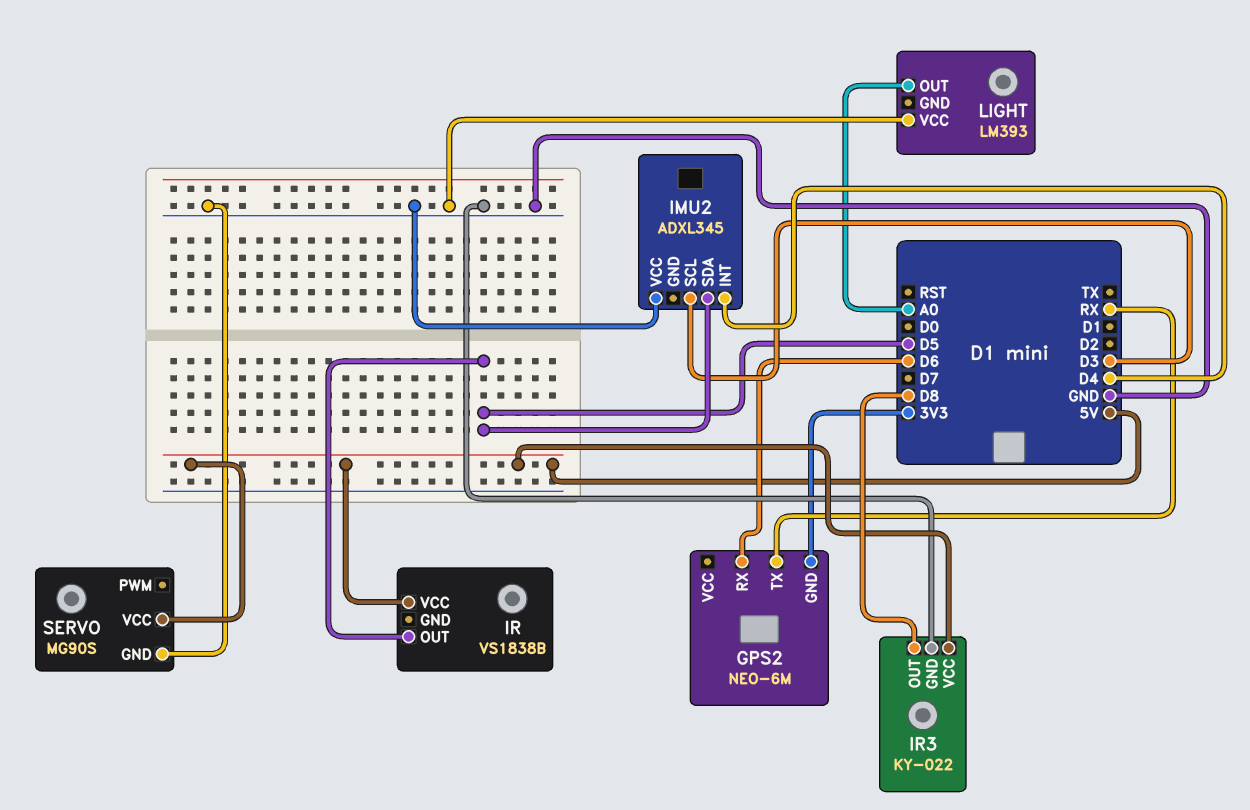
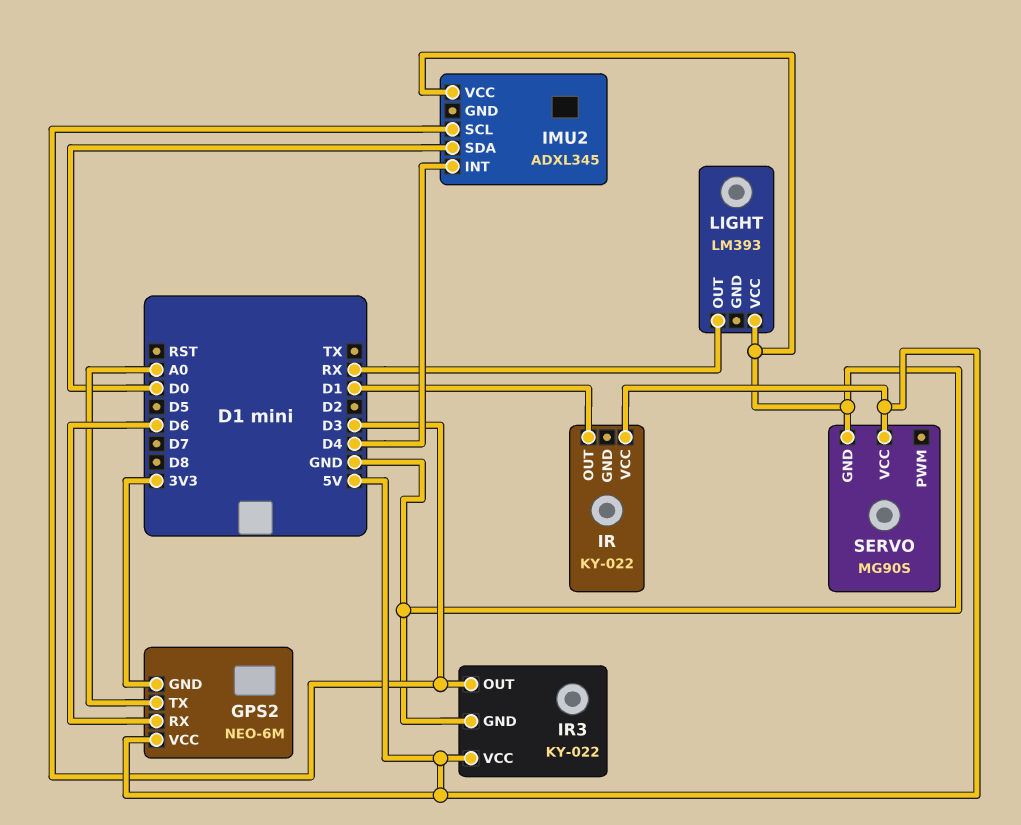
GPS2 pin TX: RX -> A0
GPS2 pin VCC: none -> 5V
IMU2 pin SDA: D5 -> D0
IR: VS1838B -> KY-022
IR pin OUT: D5 -> D1
IR3 pin OUT: D8 -> D3
LIGHT pin OUT: A0 -> RX

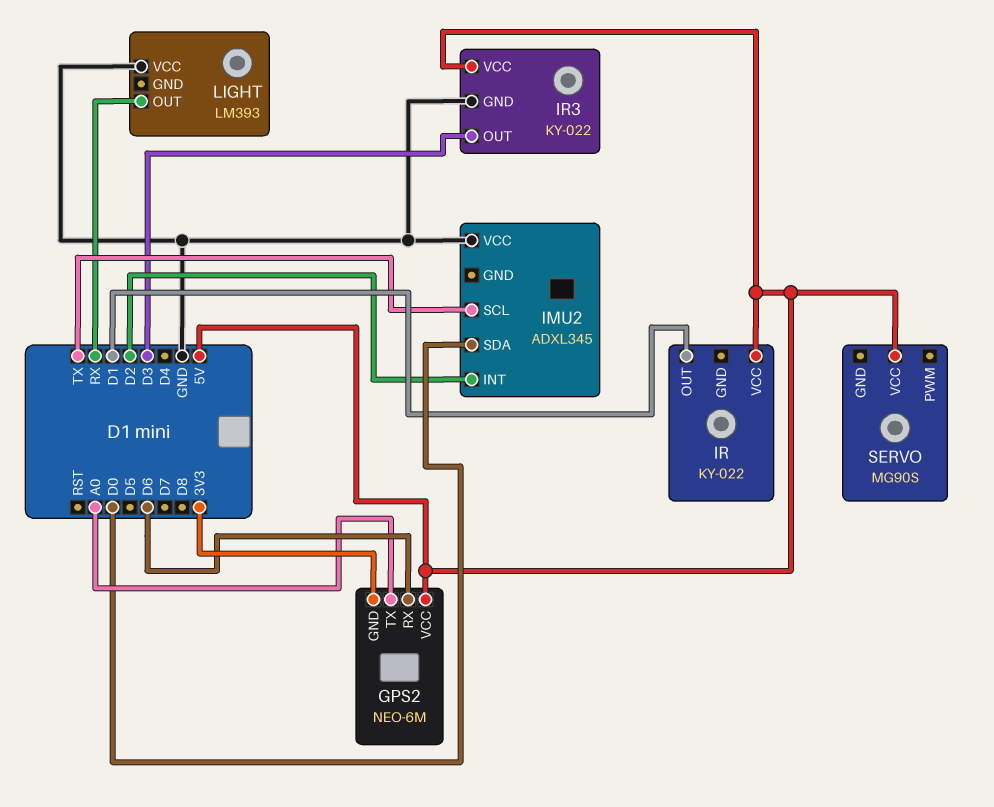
IMU2 pin INT: D4 -> D2
IMU2 pin SCL: D3 -> TX
SERVO pin GND: GND -> none

